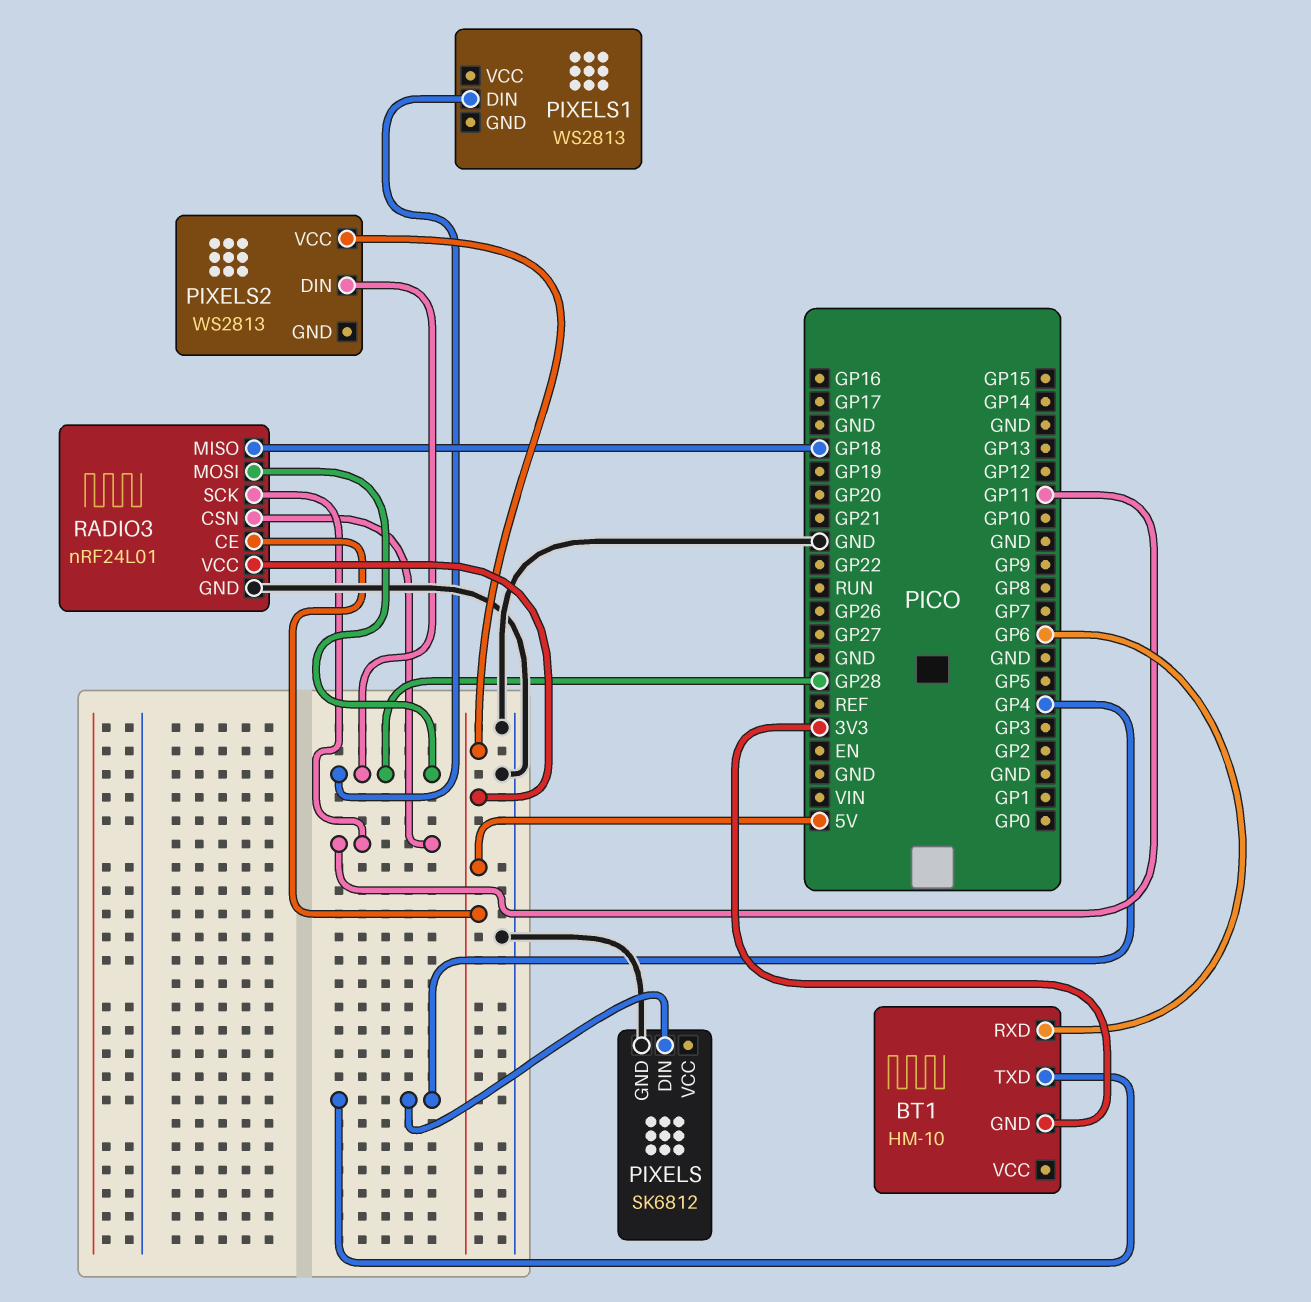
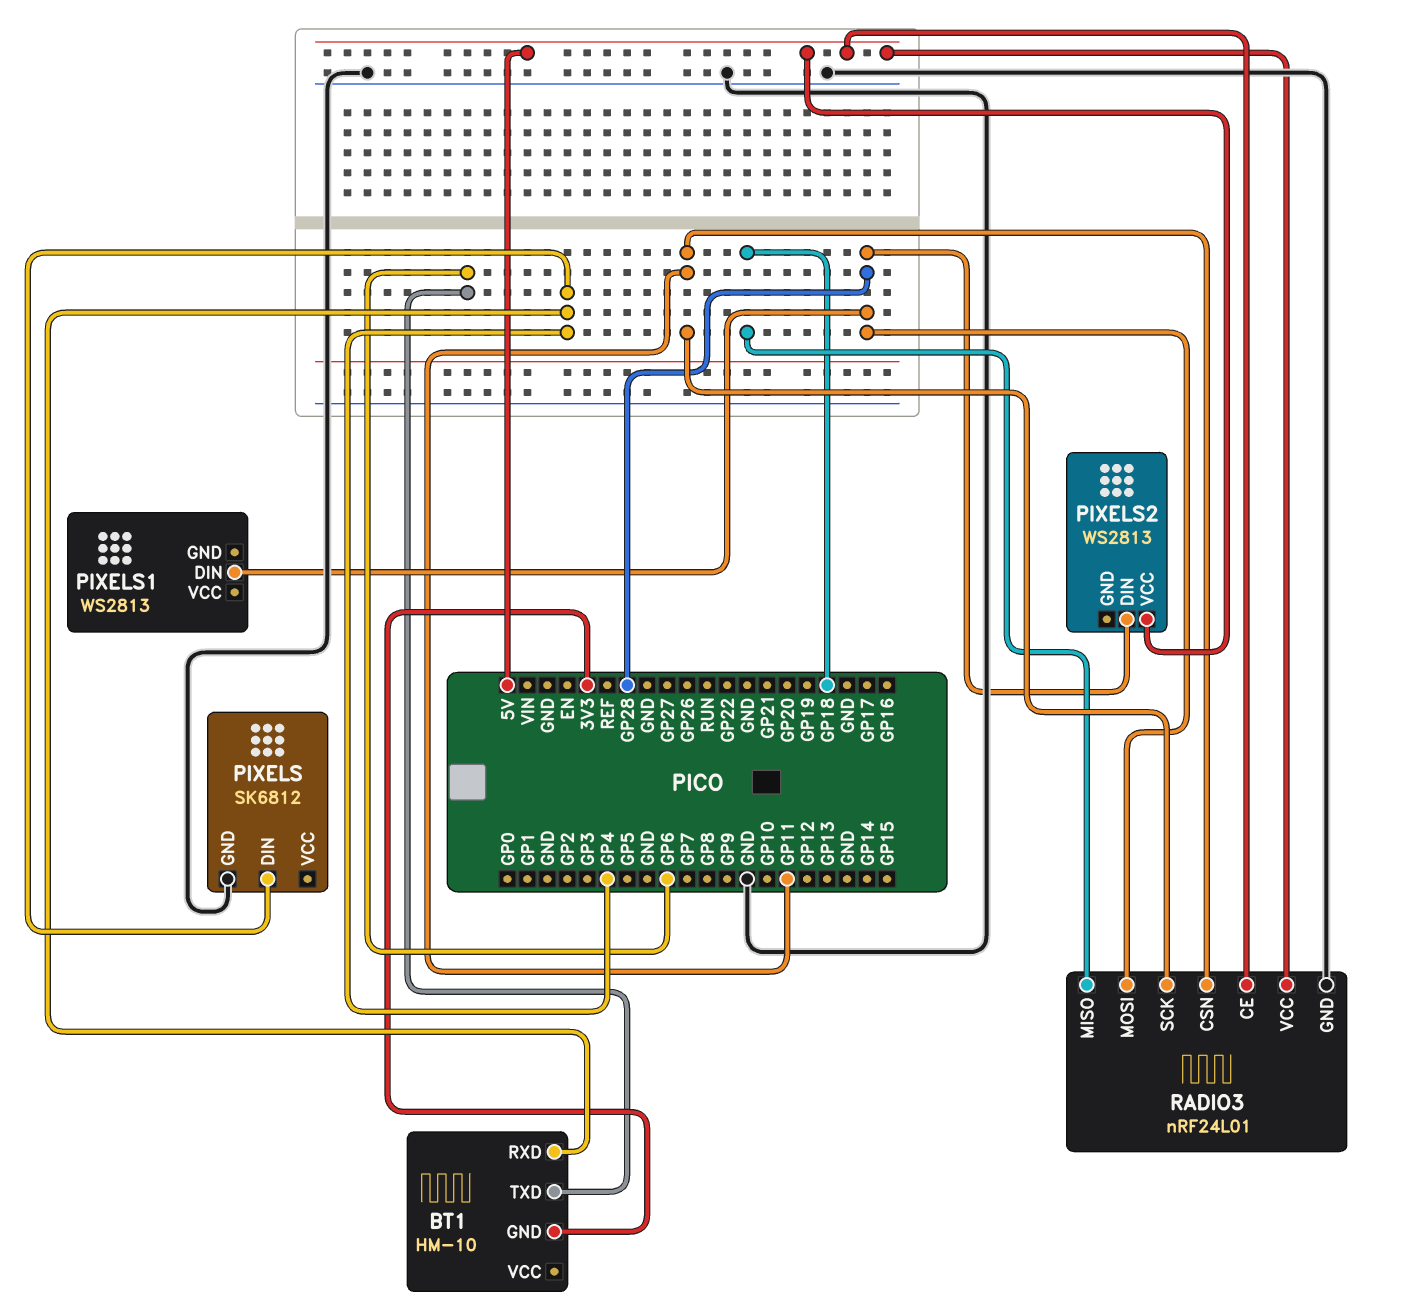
BT1 pin RXD: GP6 -> GP4
BT1 pin TXD: GP4 -> GP6

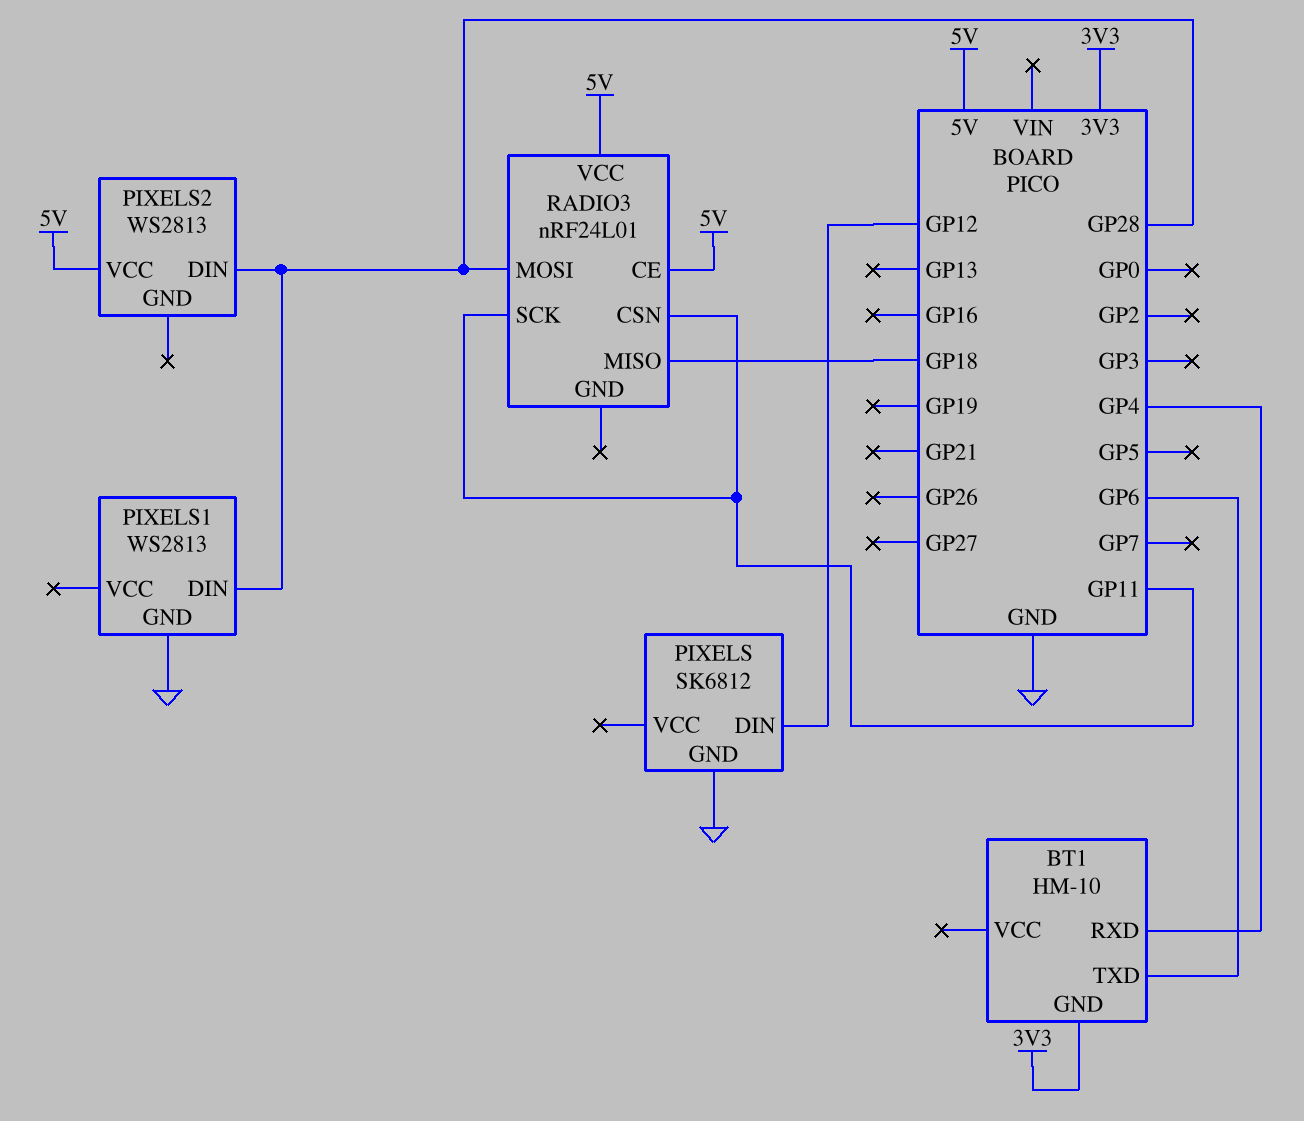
PIXELS pin DIN: GP4 -> GP12
PIXELS1 pin GND: none -> GND
RADIO3 pin GND: GND -> none

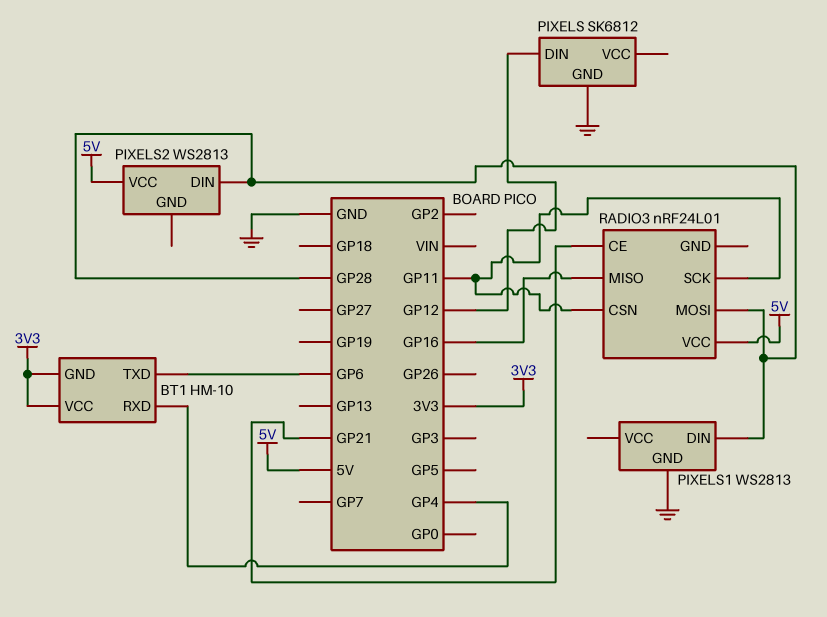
BT1 pin VCC: none -> 3V3
RADIO3 pin CE: 5V -> GP21
RADIO3 pin MISO: GP18 -> GP16

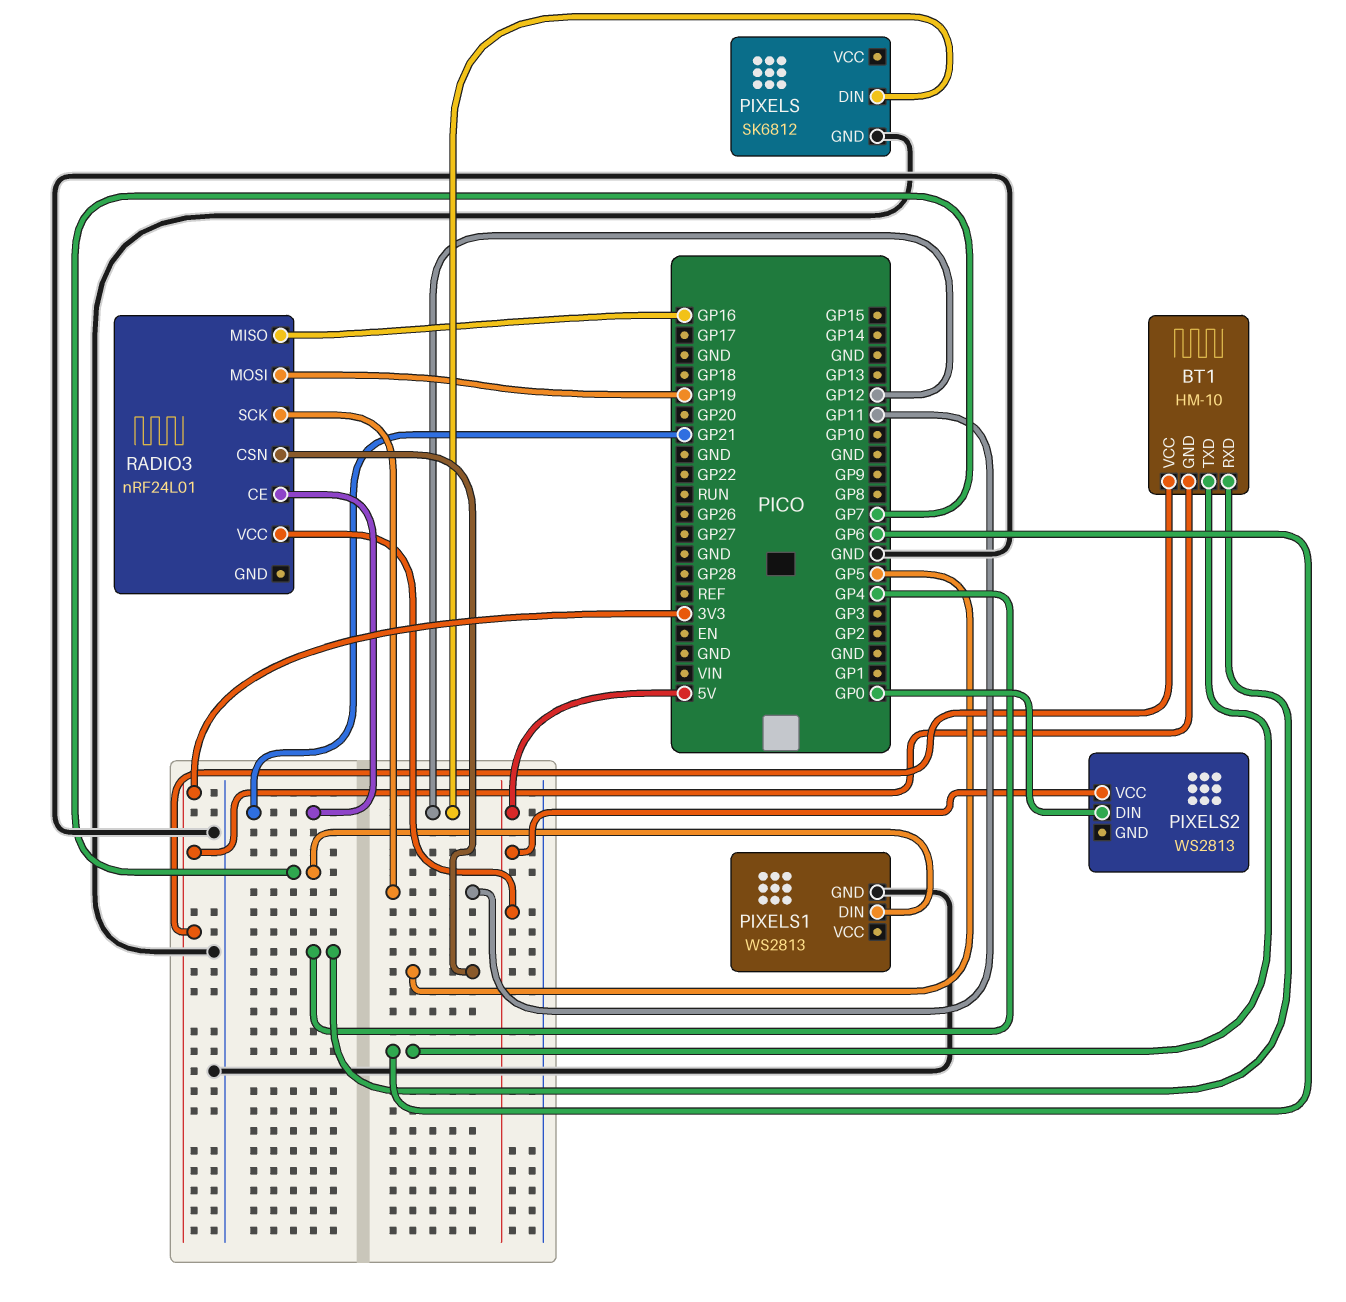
PIXELS1 pin DIN: GP28 -> GP7
PIXELS2 pin DIN: GP28 -> GP0
RADIO3 pin CSN: GP11 -> GP5
RADIO3 pin MOSI: GP28 -> GP19

